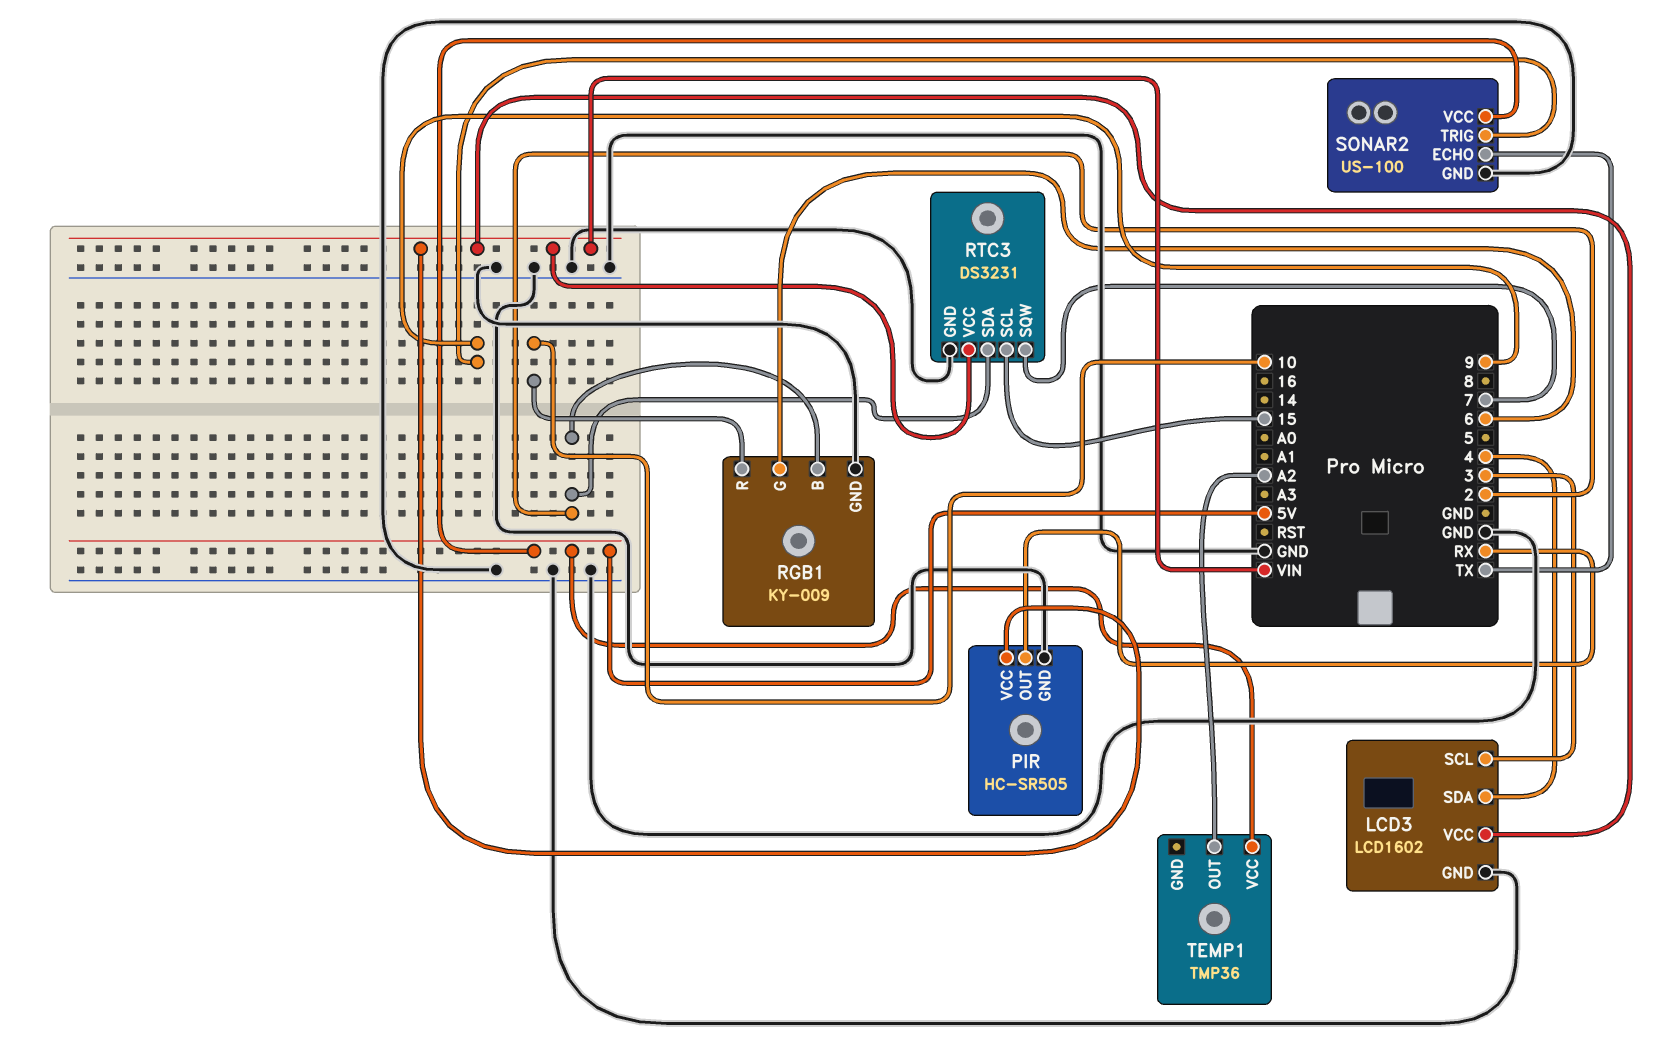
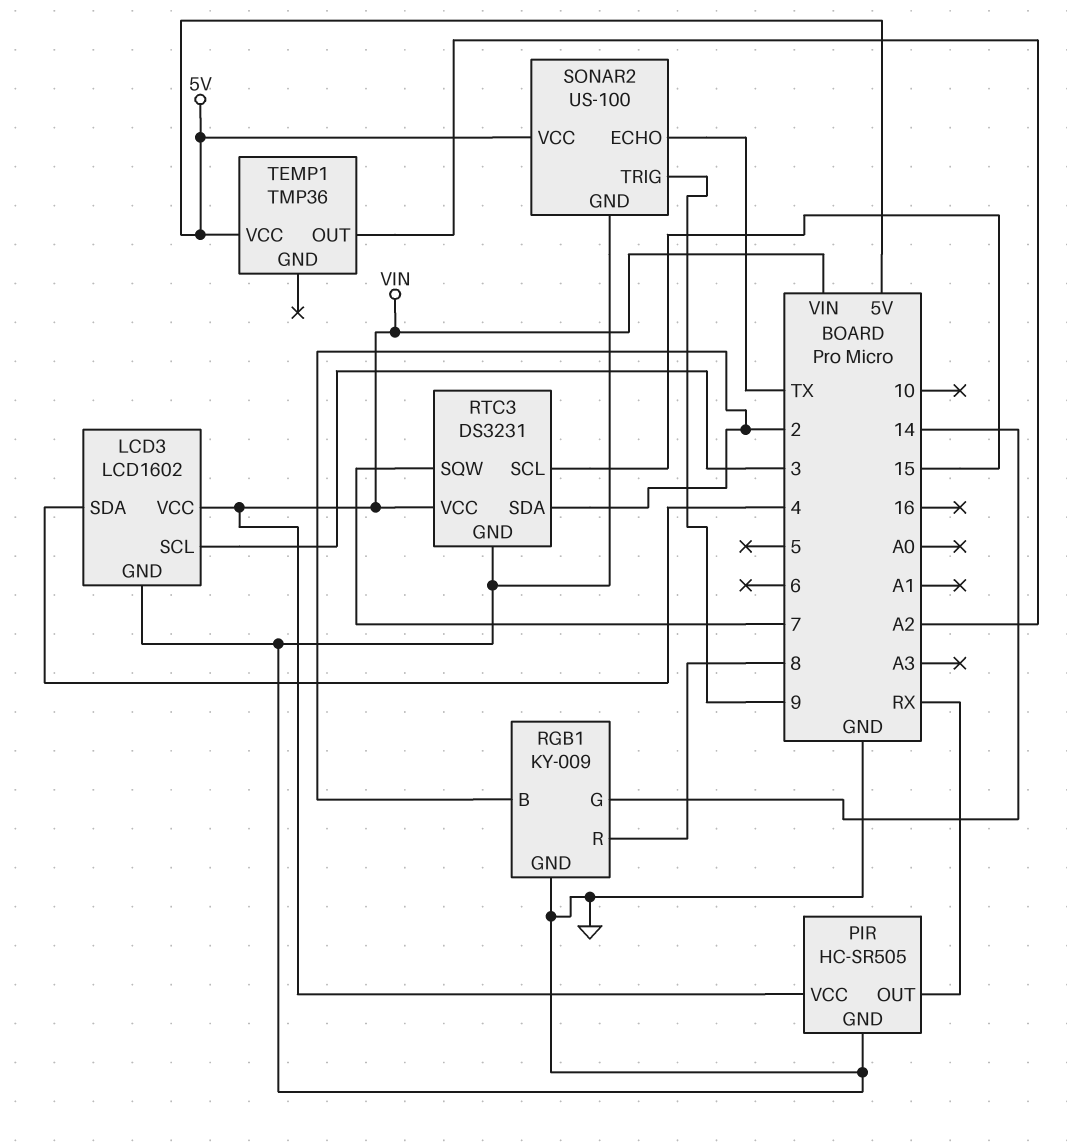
RGB1 pin G: 6 -> 14
RGB1 pin R: 10 -> 8

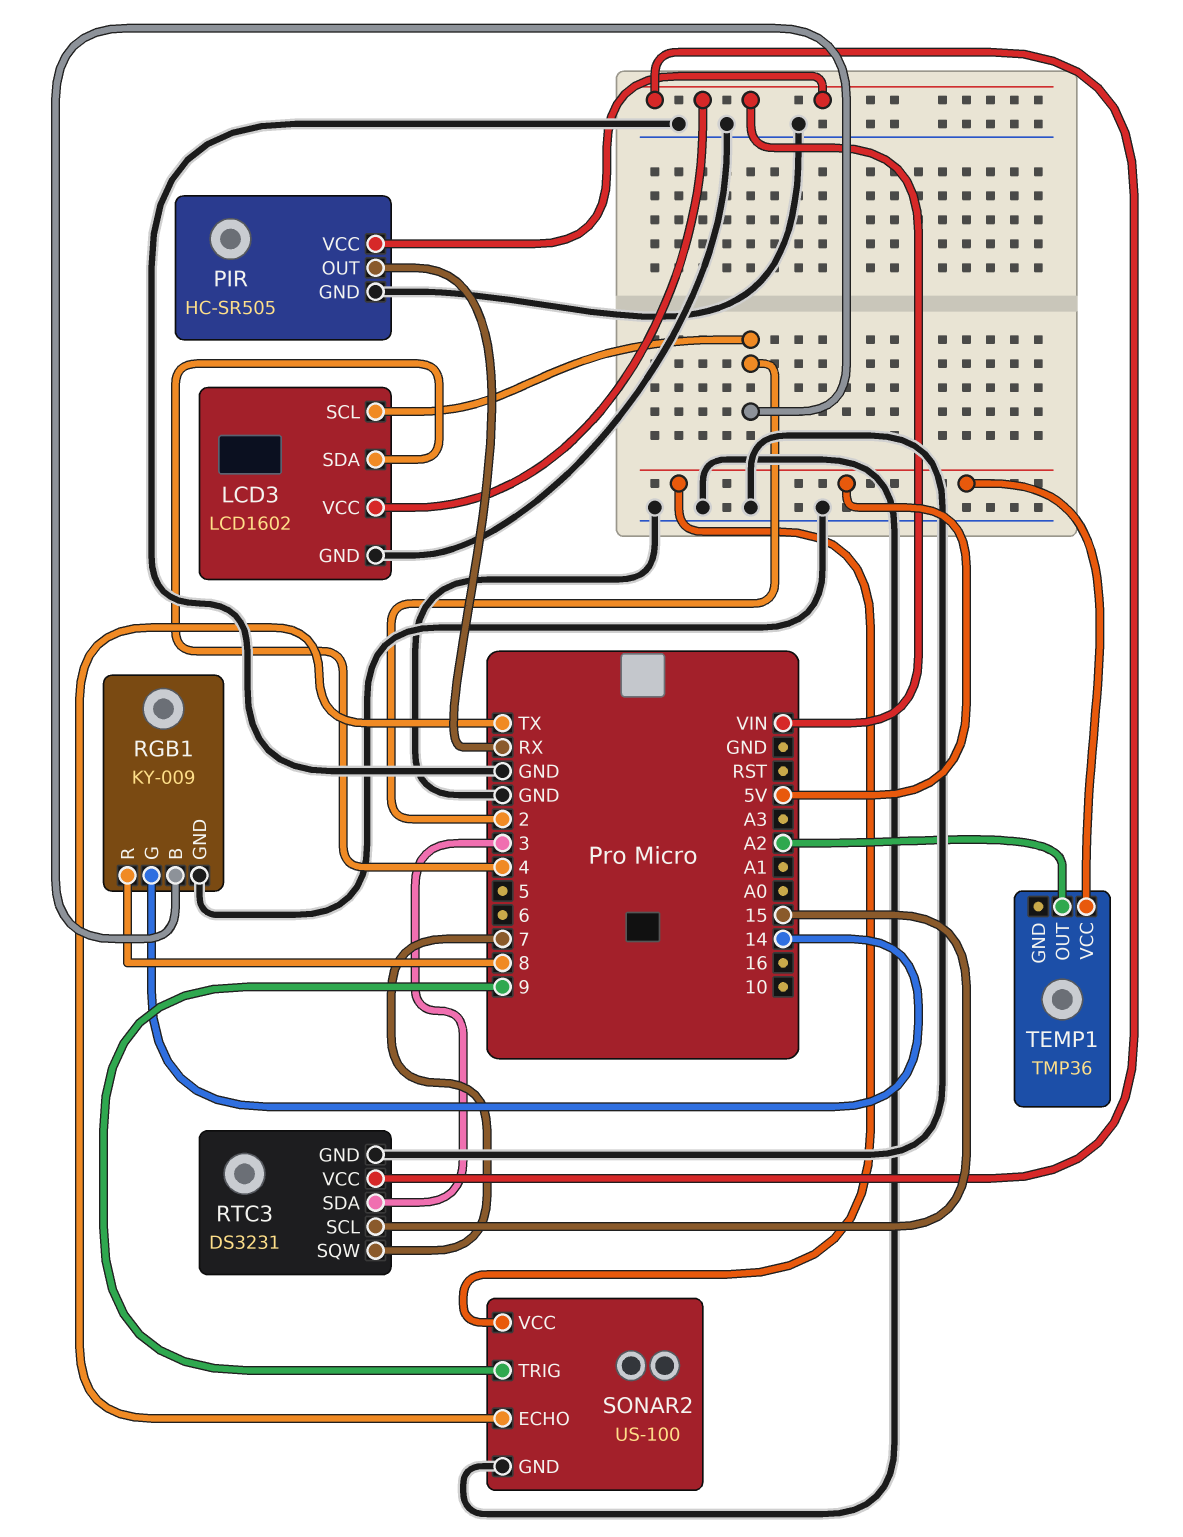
LCD3 pin SCL: 3 -> 2
RTC3 pin SDA: 2 -> 3

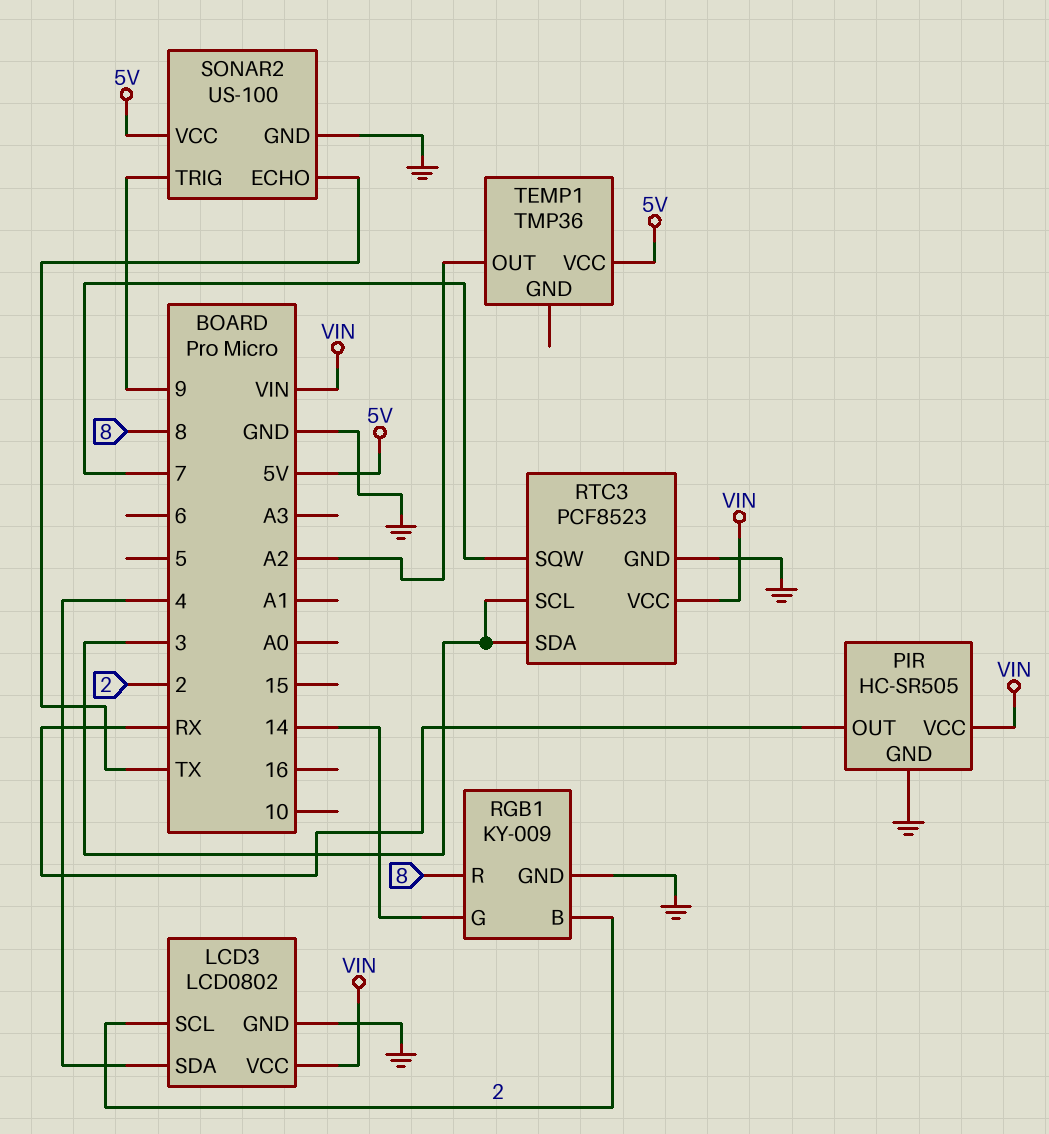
LCD3: LCD1602 -> LCD0802
RTC3: DS3231 -> PCF8523
RTC3 pin SCL: 15 -> 3

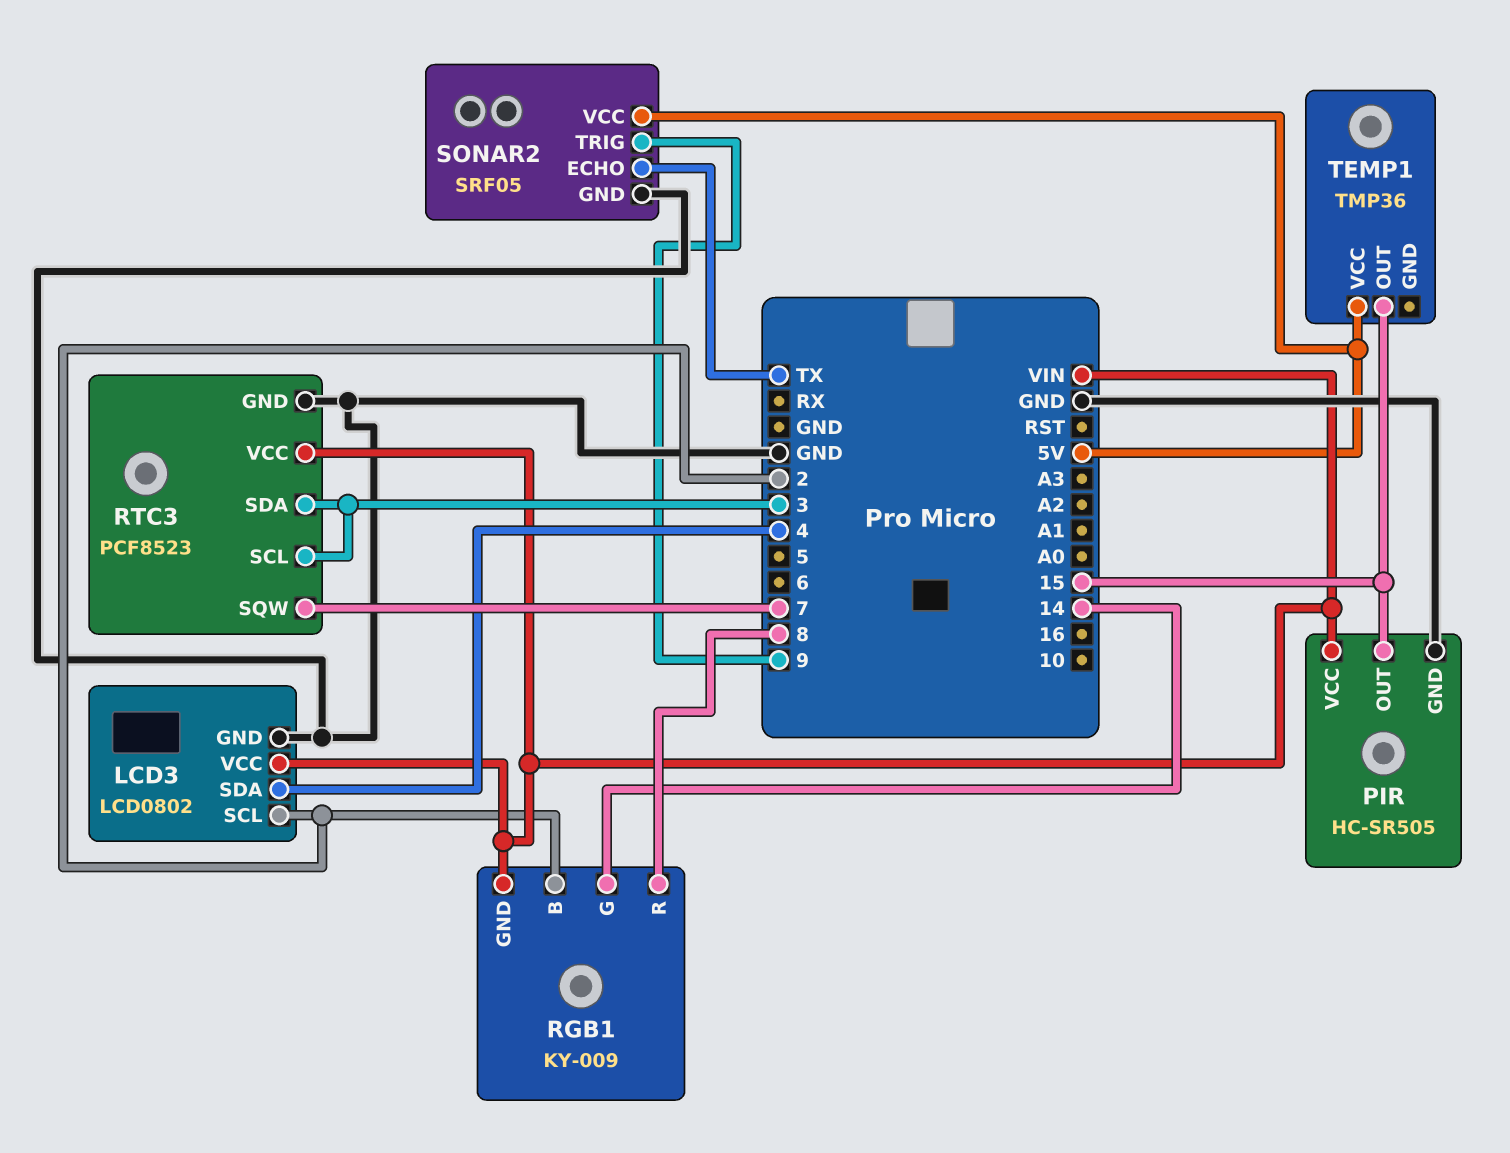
PIR pin OUT: RX -> 15
RGB1 pin GND: GND -> VIN
SONAR2: US-100 -> SRF05
TEMP1 pin OUT: A2 -> 15

